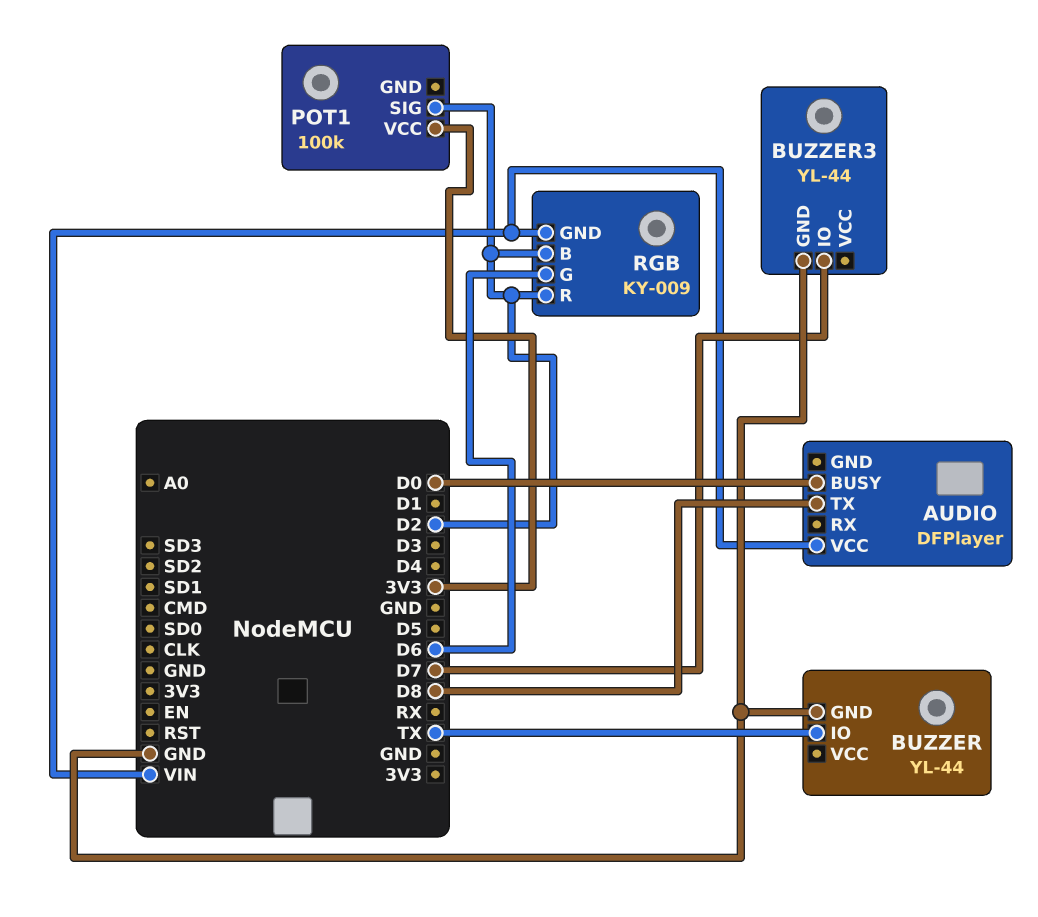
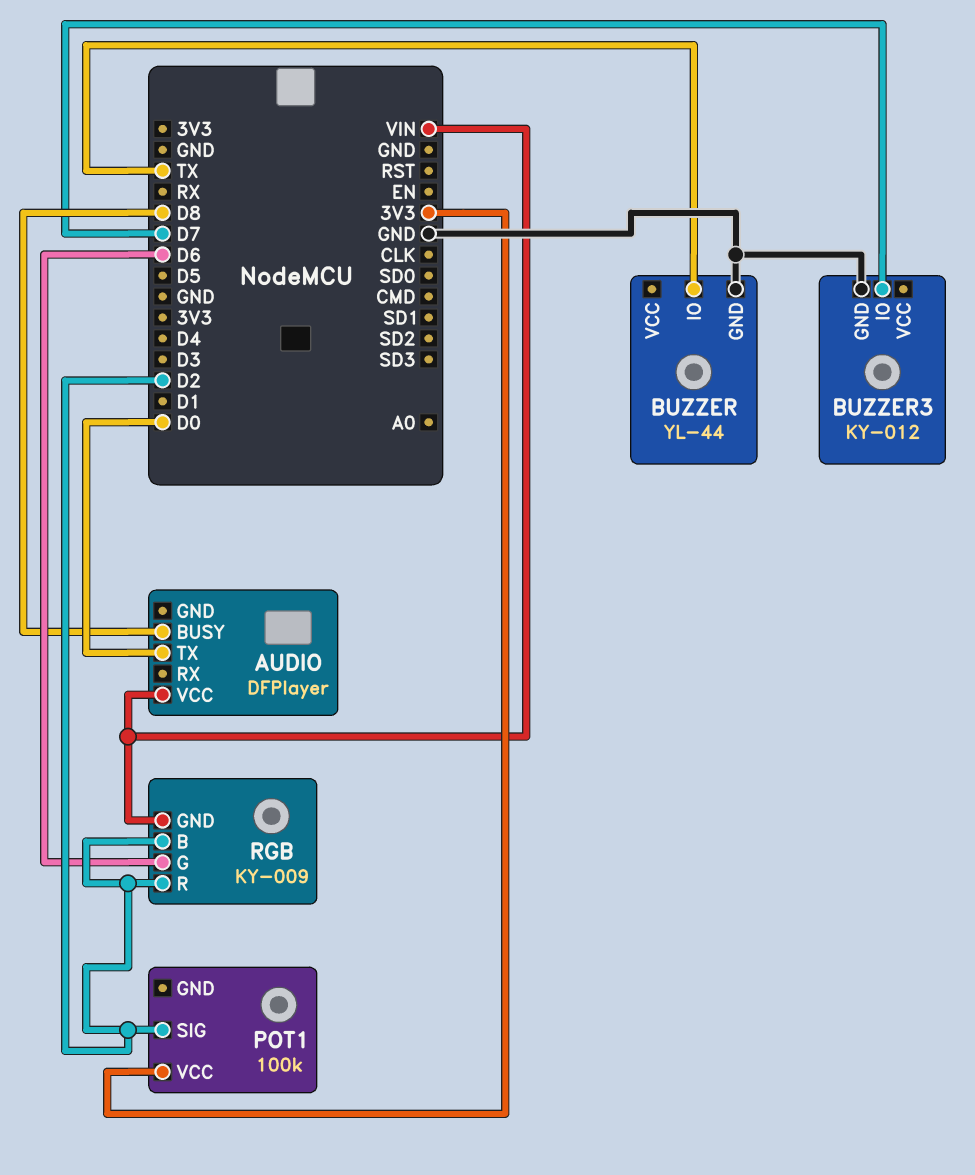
AUDIO pin BUSY: D0 -> D8
AUDIO pin TX: D8 -> D0
BUZZER3: YL-44 -> KY-012

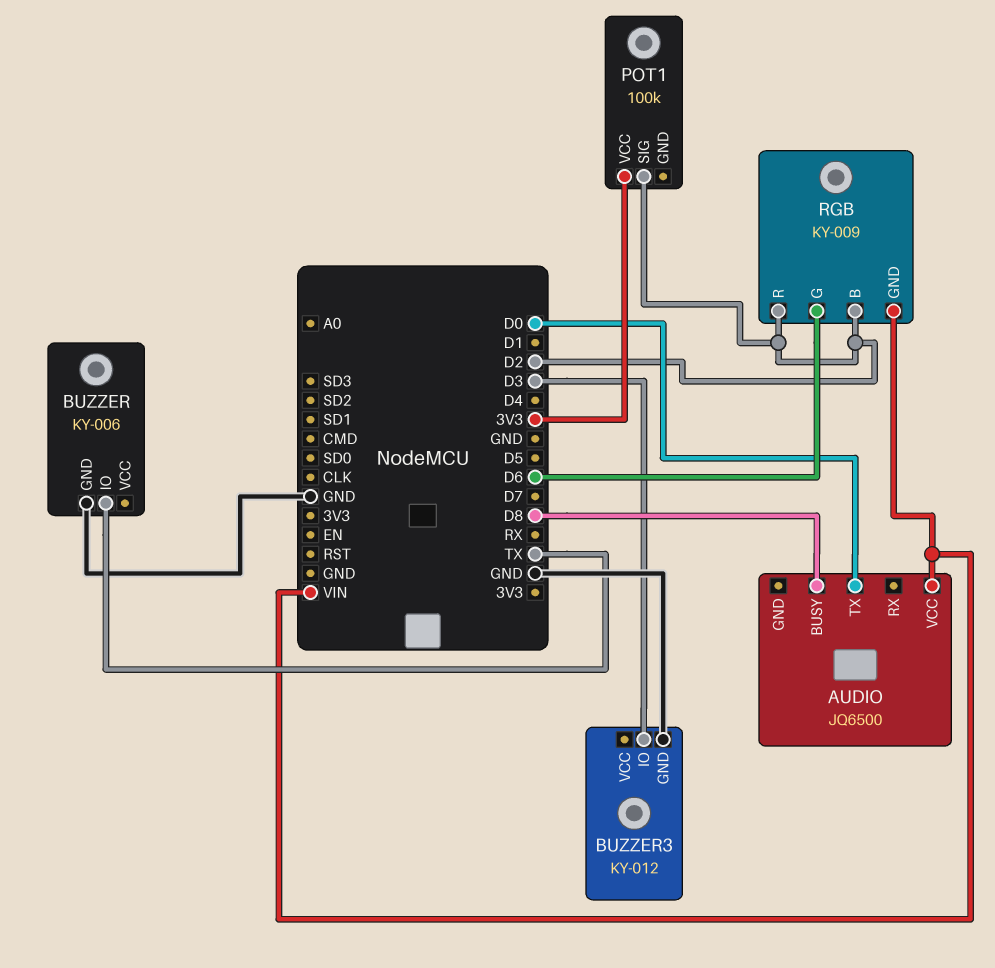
AUDIO: DFPlayer -> JQ6500
BUZZER: YL-44 -> KY-006
BUZZER3 pin IO: D7 -> D3

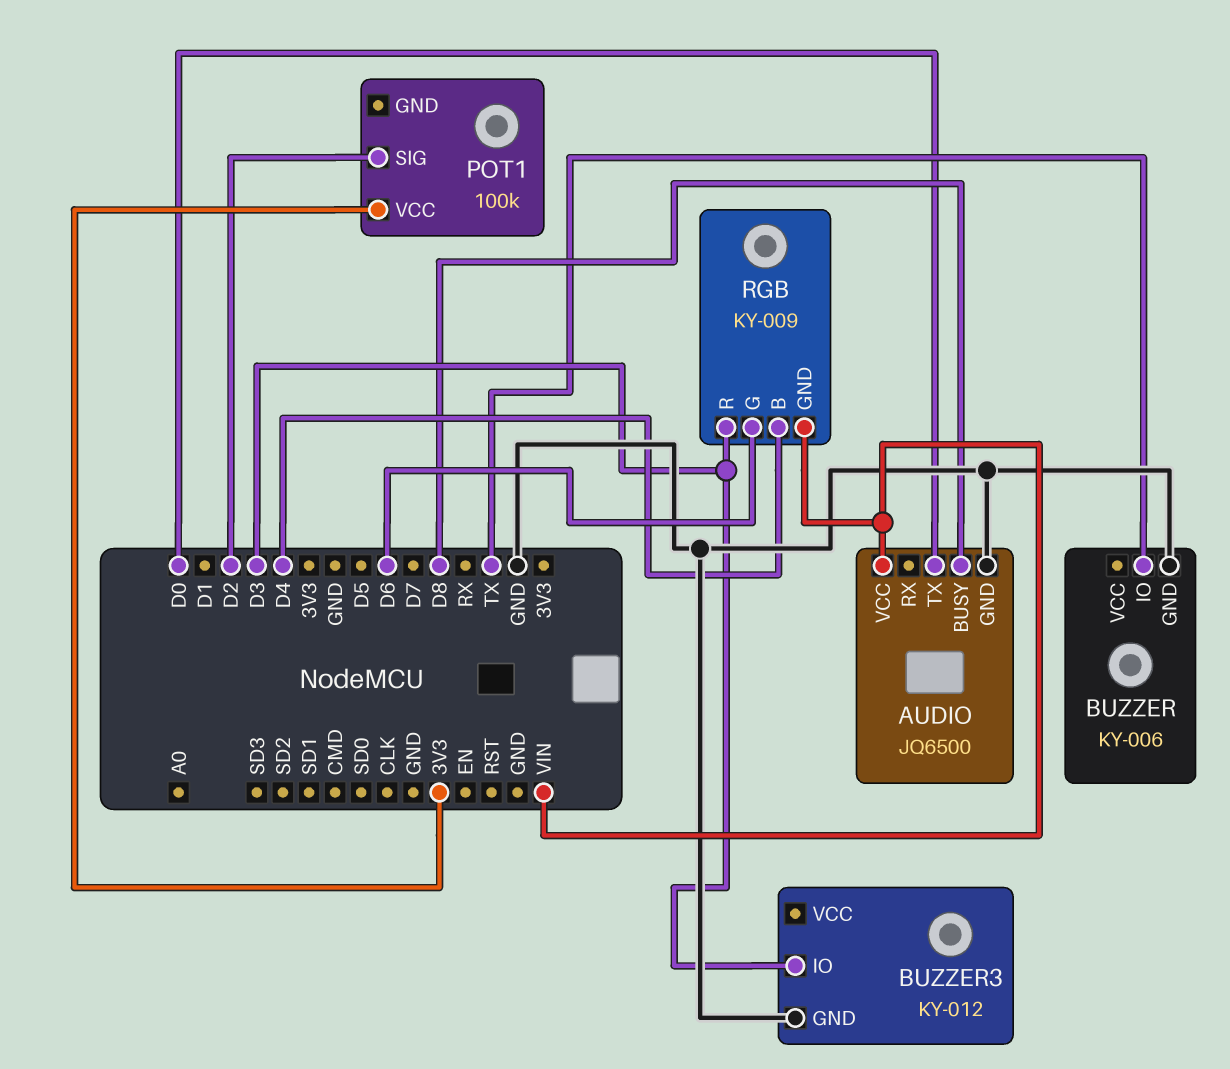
AUDIO pin GND: none -> GND
RGB pin B: D2 -> D4
RGB pin R: D2 -> D3

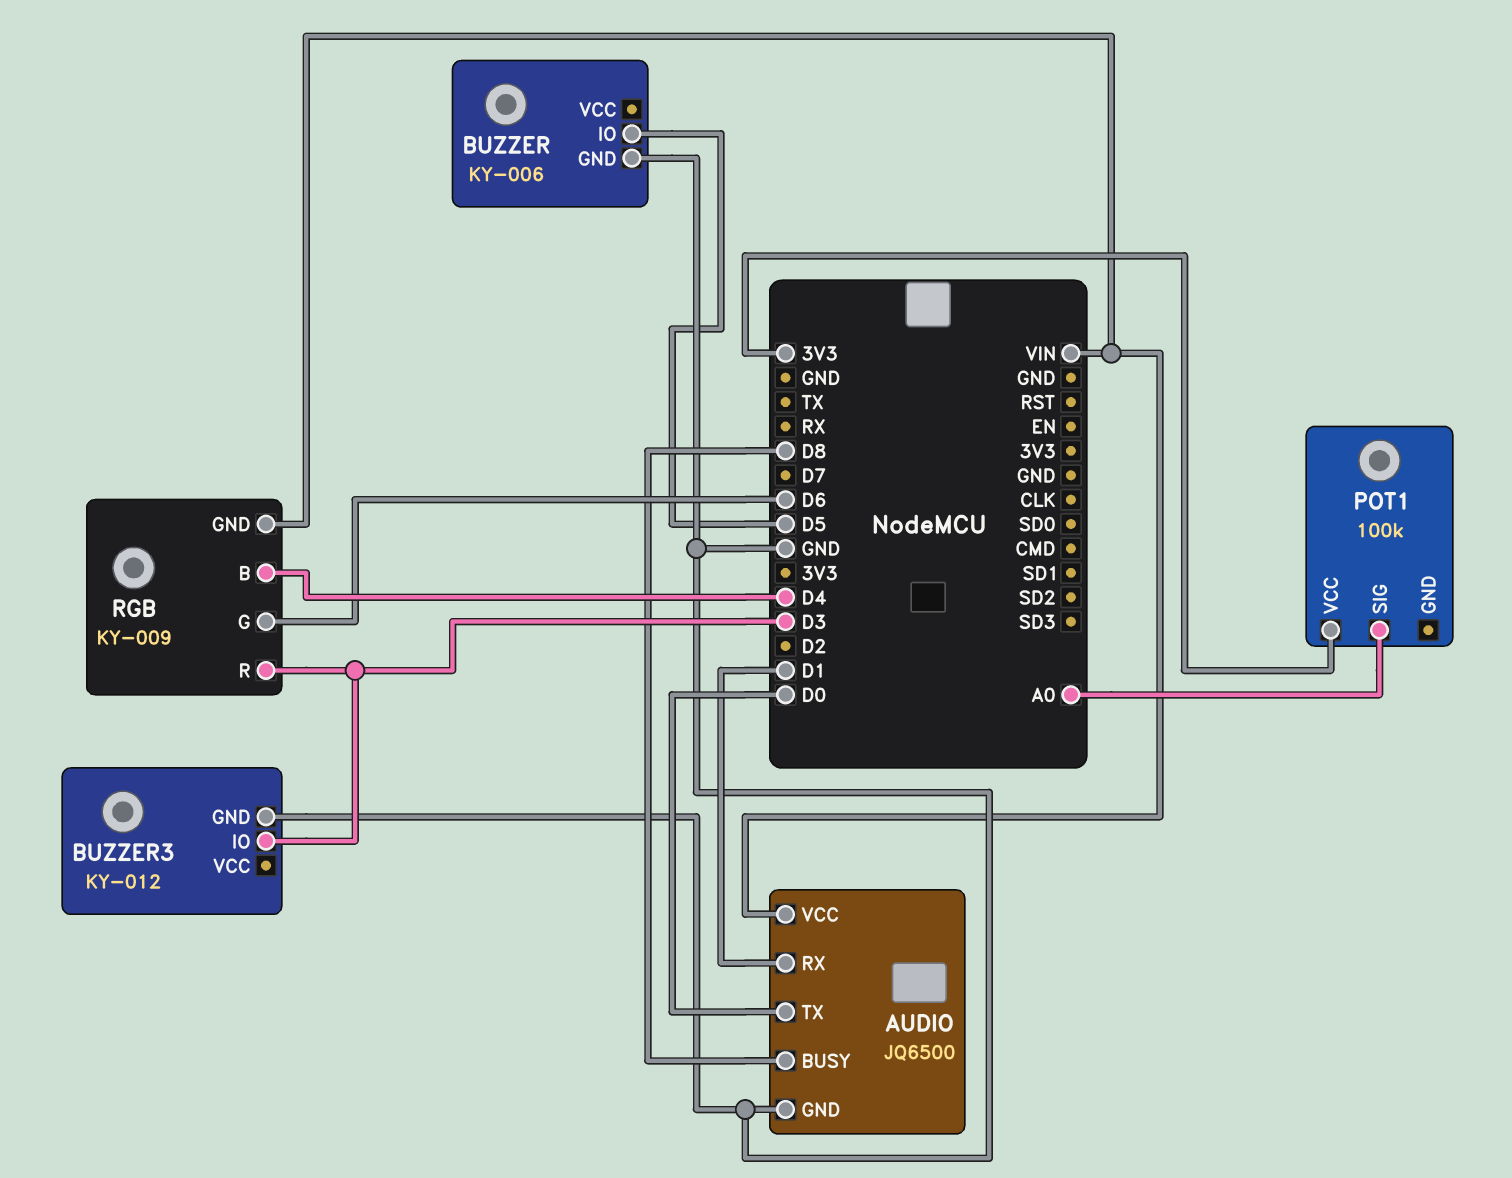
AUDIO pin RX: none -> D1
BUZZER pin IO: TX -> D5
POT1 pin SIG: D2 -> A0

